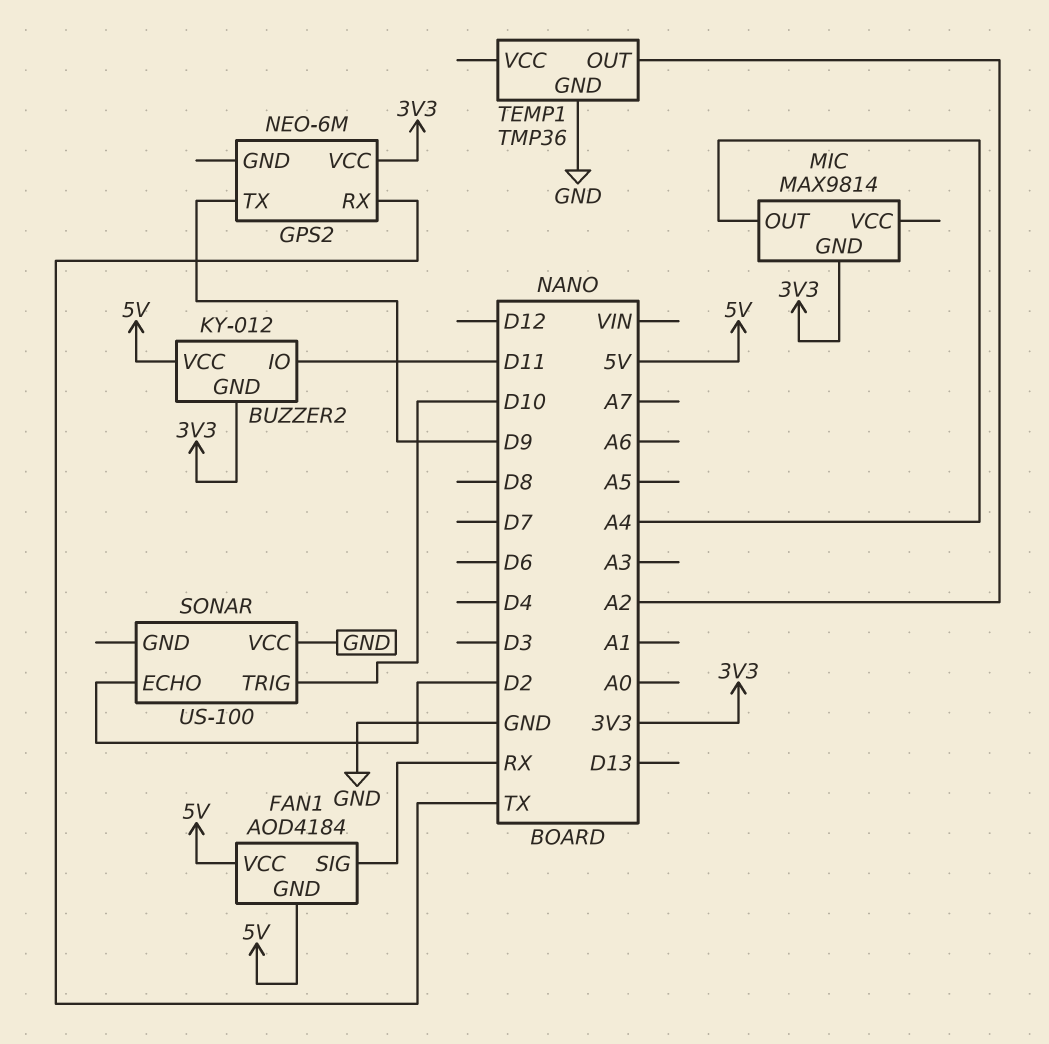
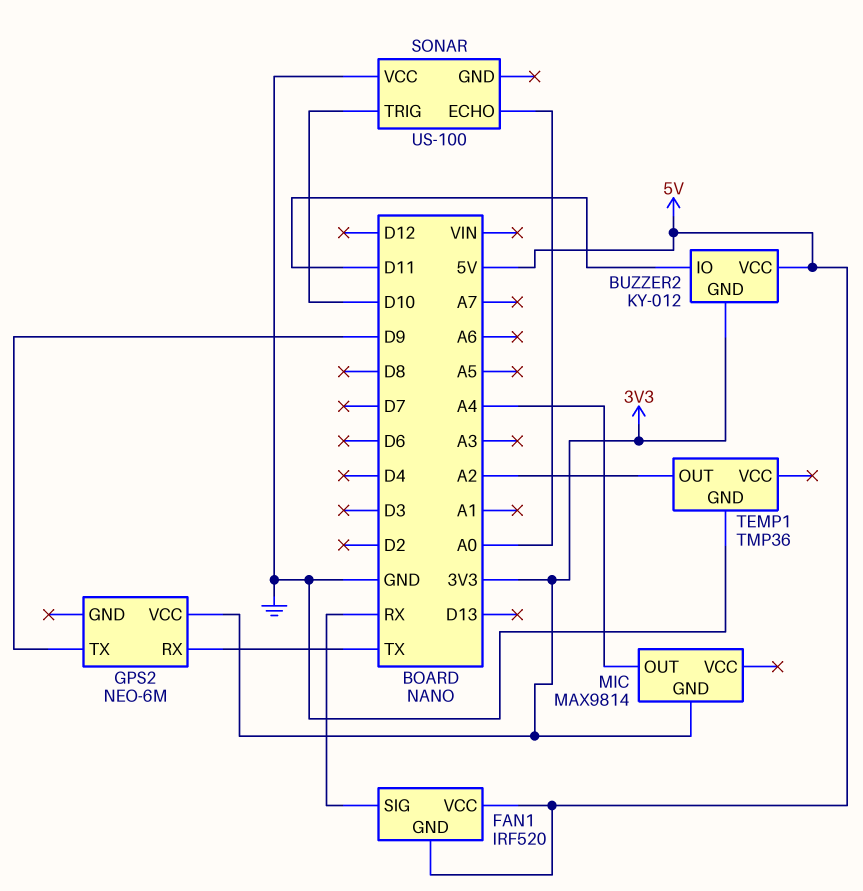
FAN1: AOD4184 -> IRF520
SONAR pin ECHO: D2 -> A0

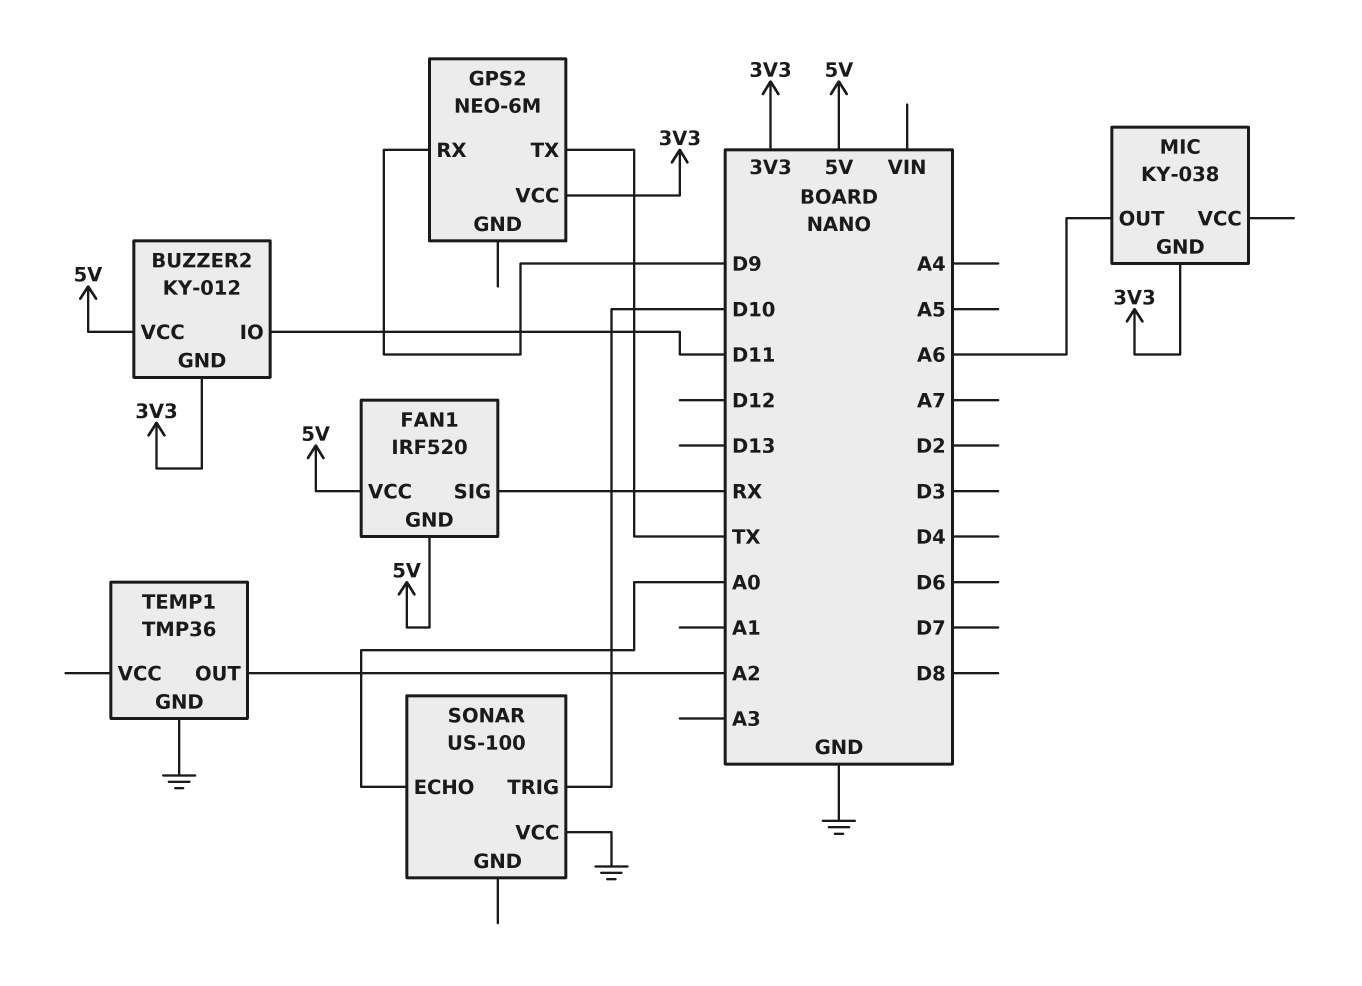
GPS2 pin RX: TX -> D9
GPS2 pin TX: D9 -> TX
MIC: MAX9814 -> KY-038
MIC pin OUT: A4 -> A6

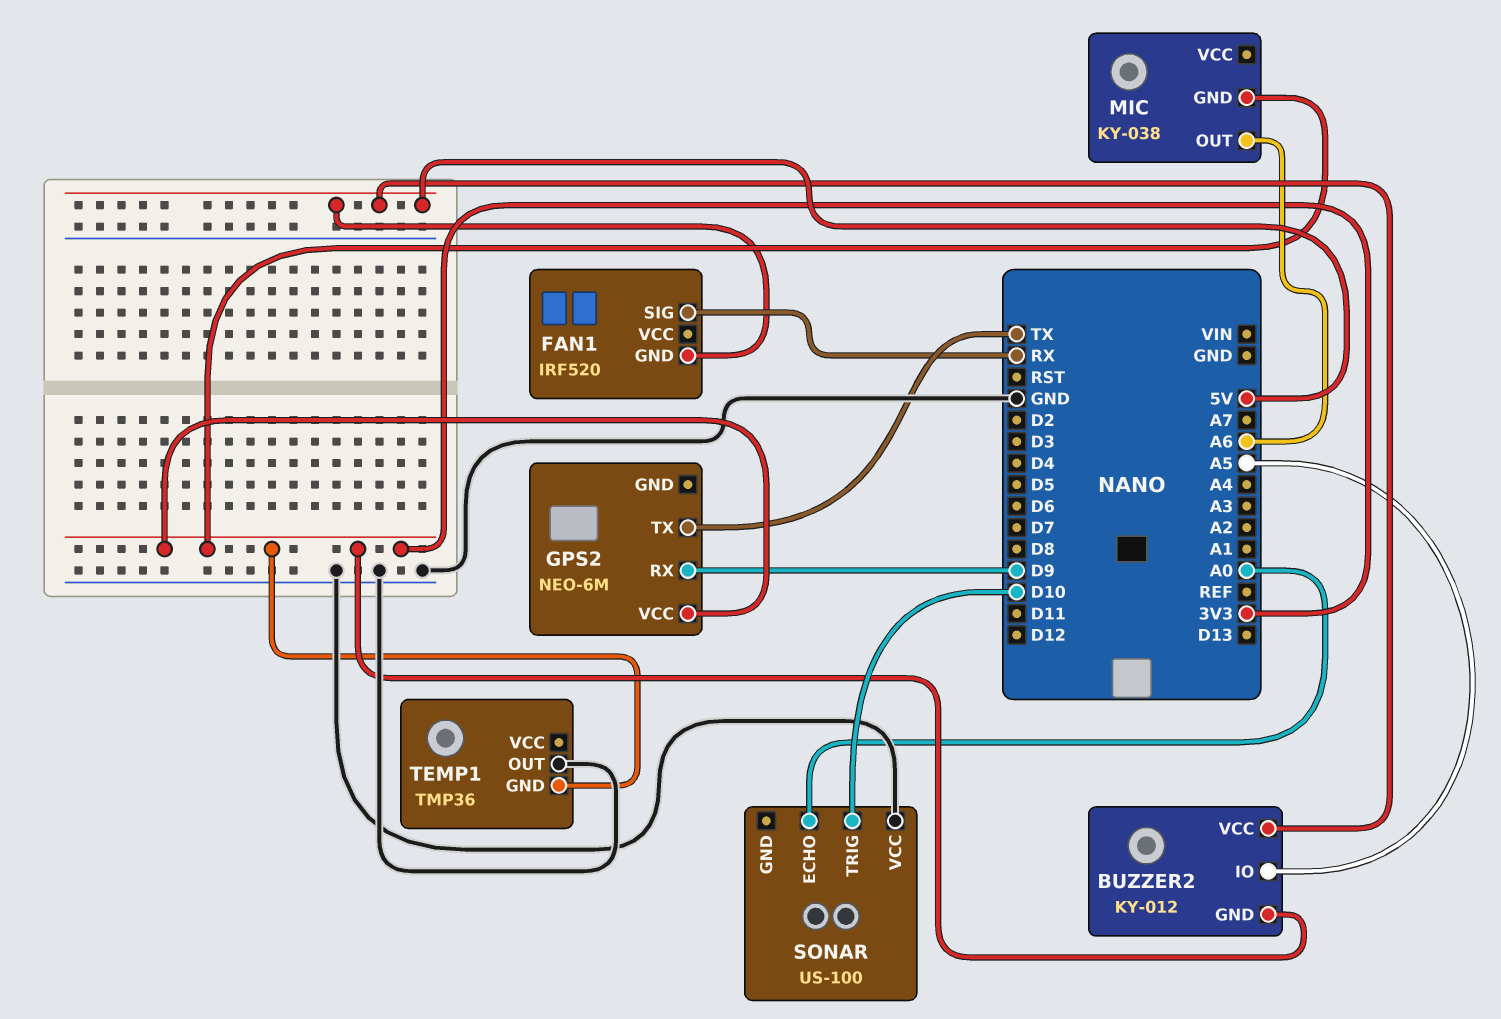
BUZZER2 pin IO: D11 -> A5
FAN1 pin VCC: 5V -> none
TEMP1 pin GND: GND -> 3V3
TEMP1 pin OUT: A2 -> GND

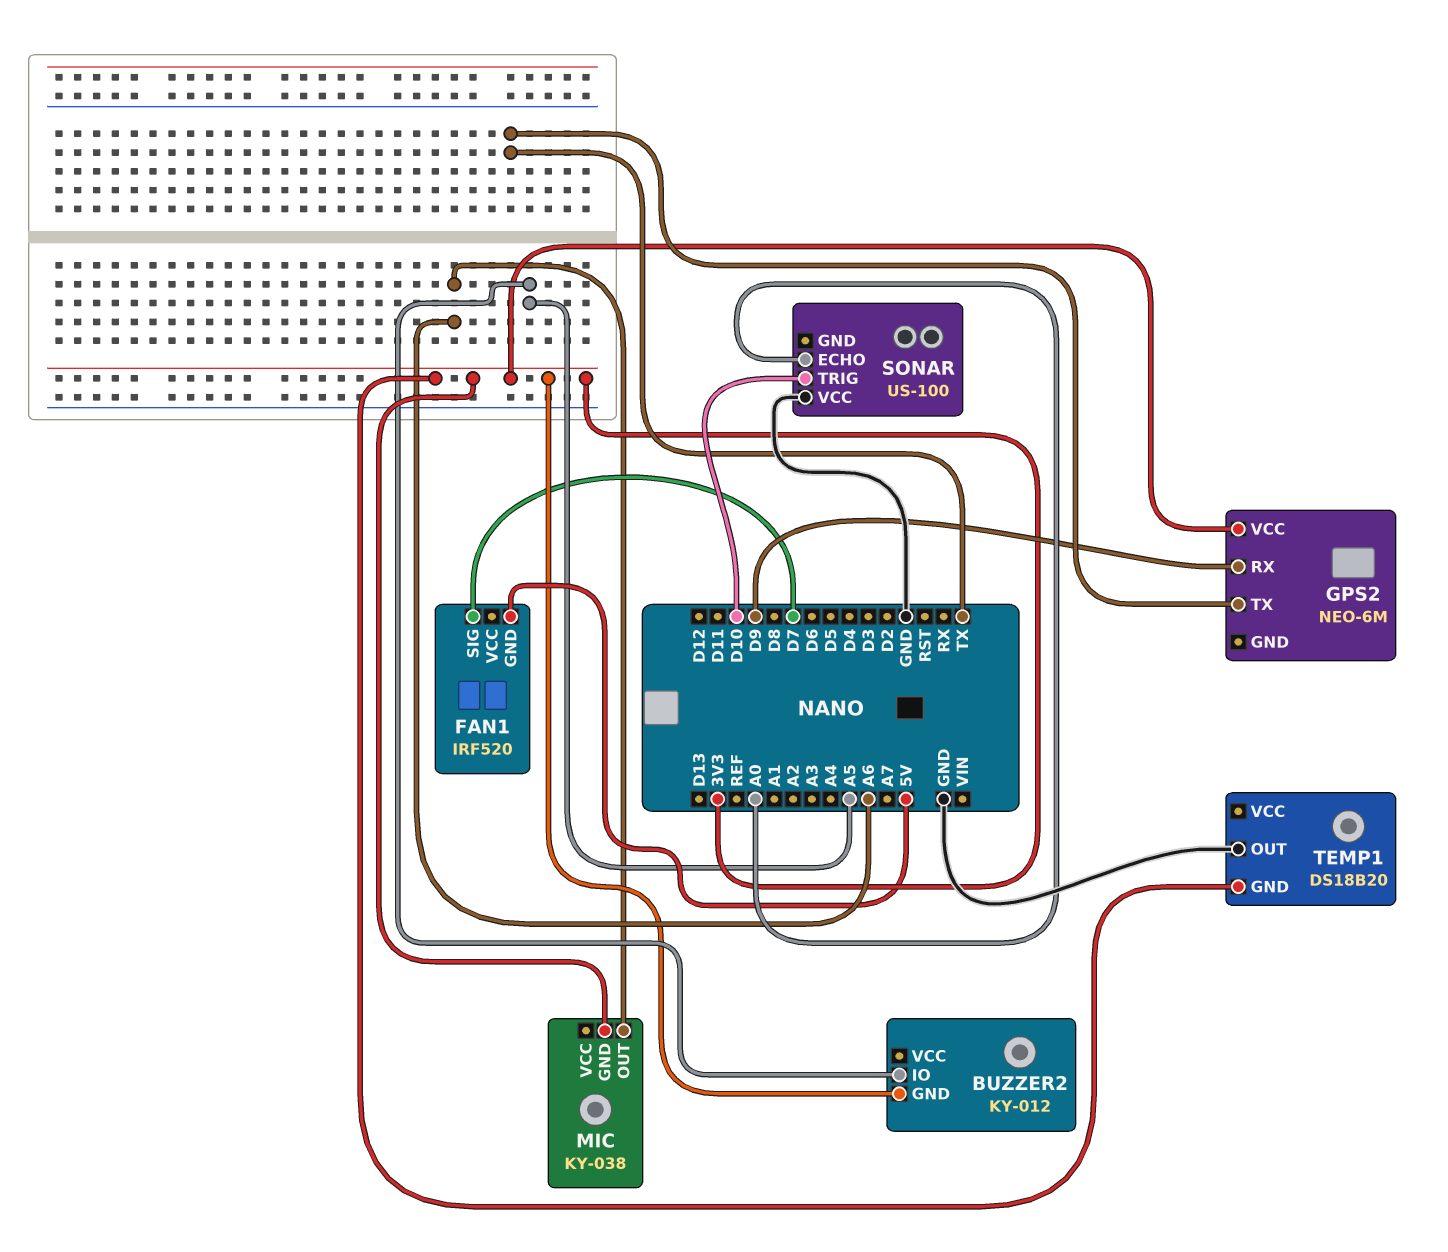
BUZZER2 pin VCC: 5V -> none
FAN1 pin SIG: RX -> D7
TEMP1: TMP36 -> DS18B20

